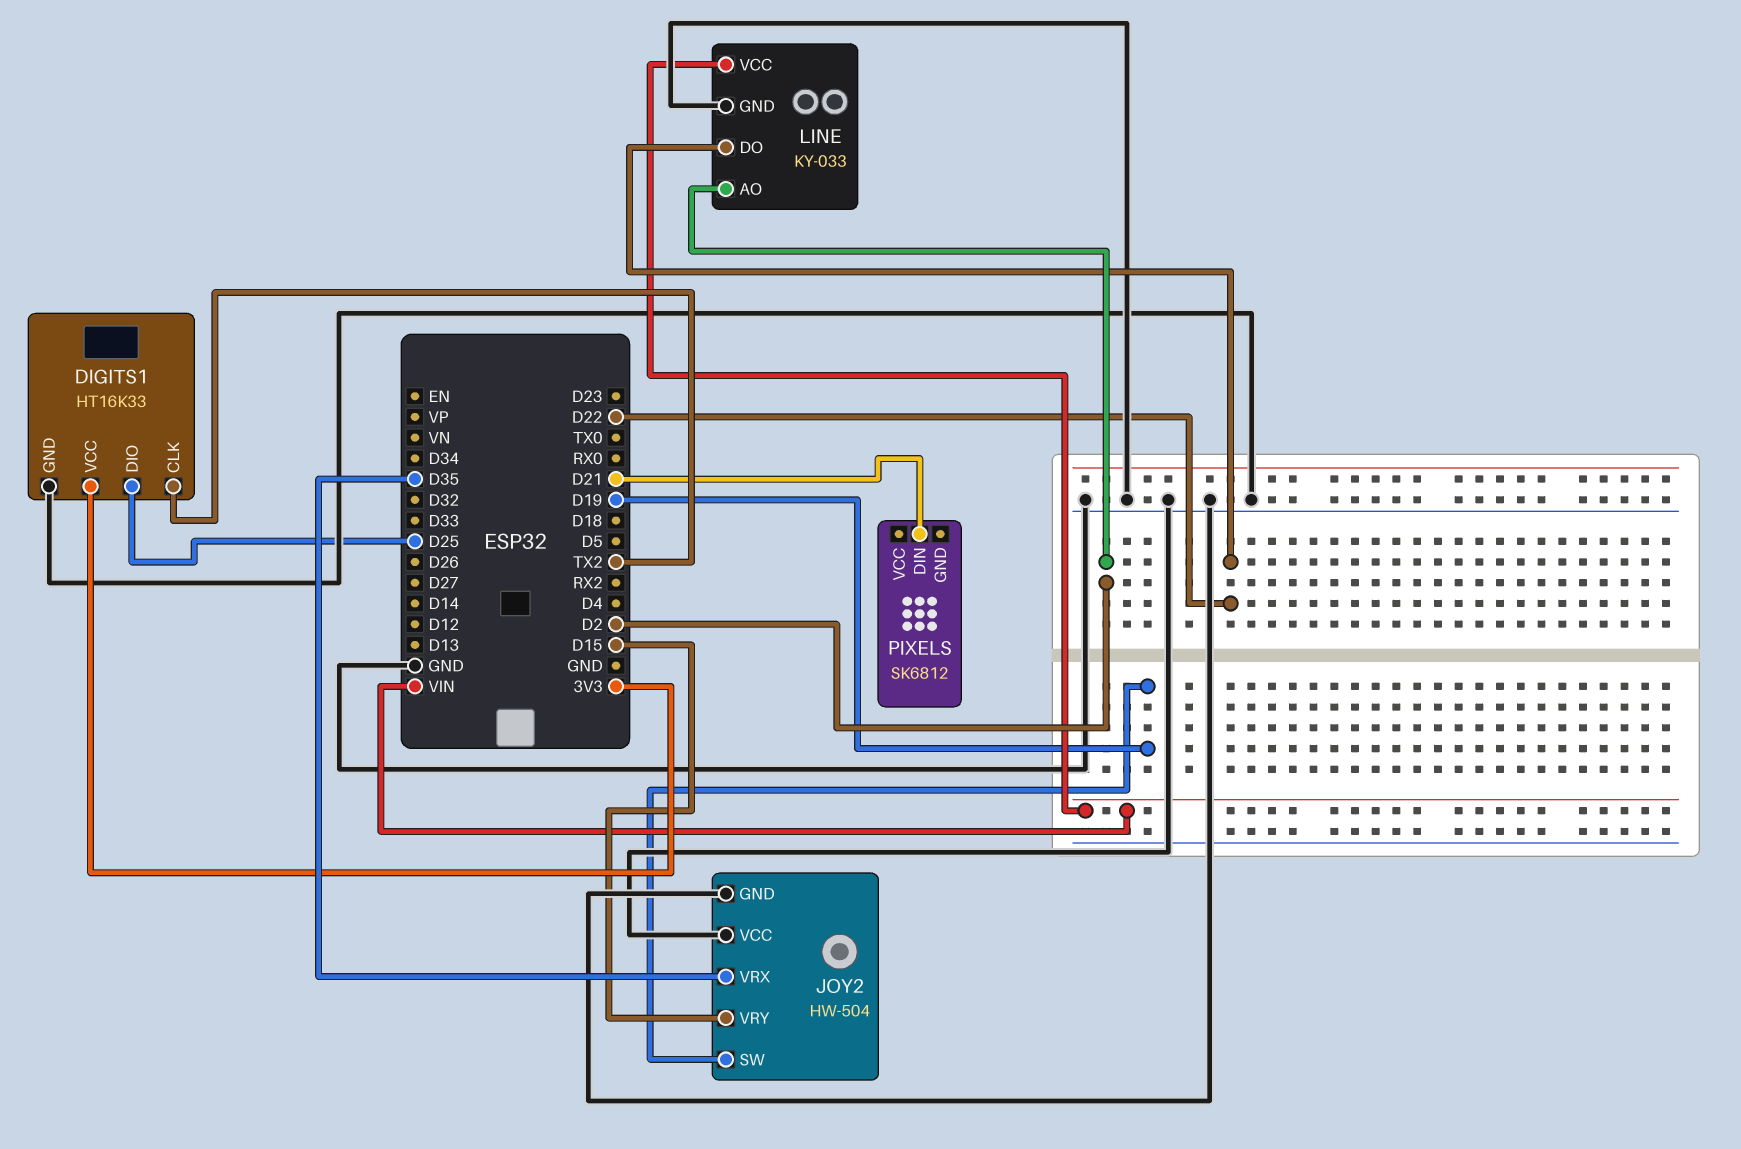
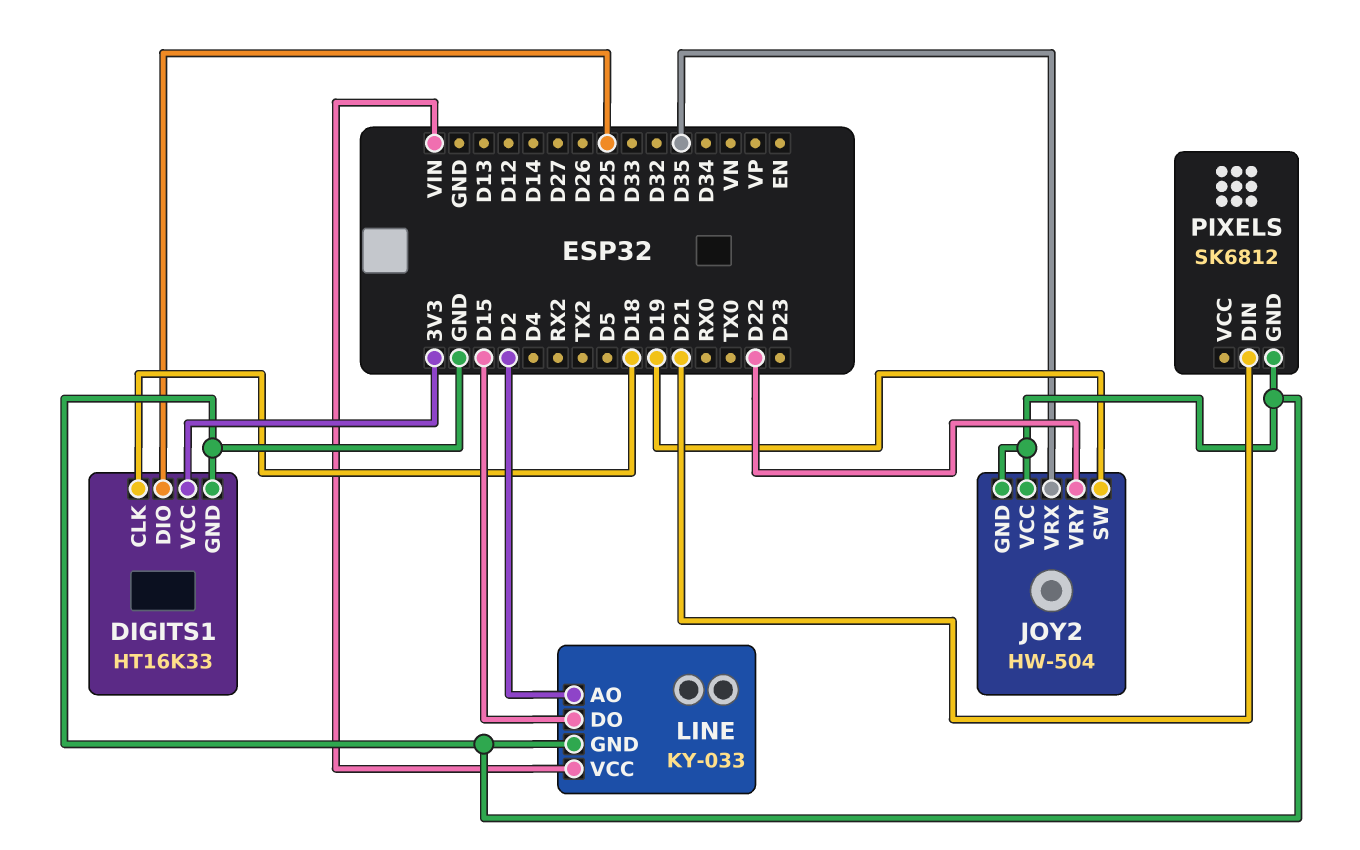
DIGITS1 pin CLK: TX2 -> D18
JOY2 pin VRY: D15 -> D22
LINE pin DO: D22 -> D15
PIXELS pin GND: none -> GND

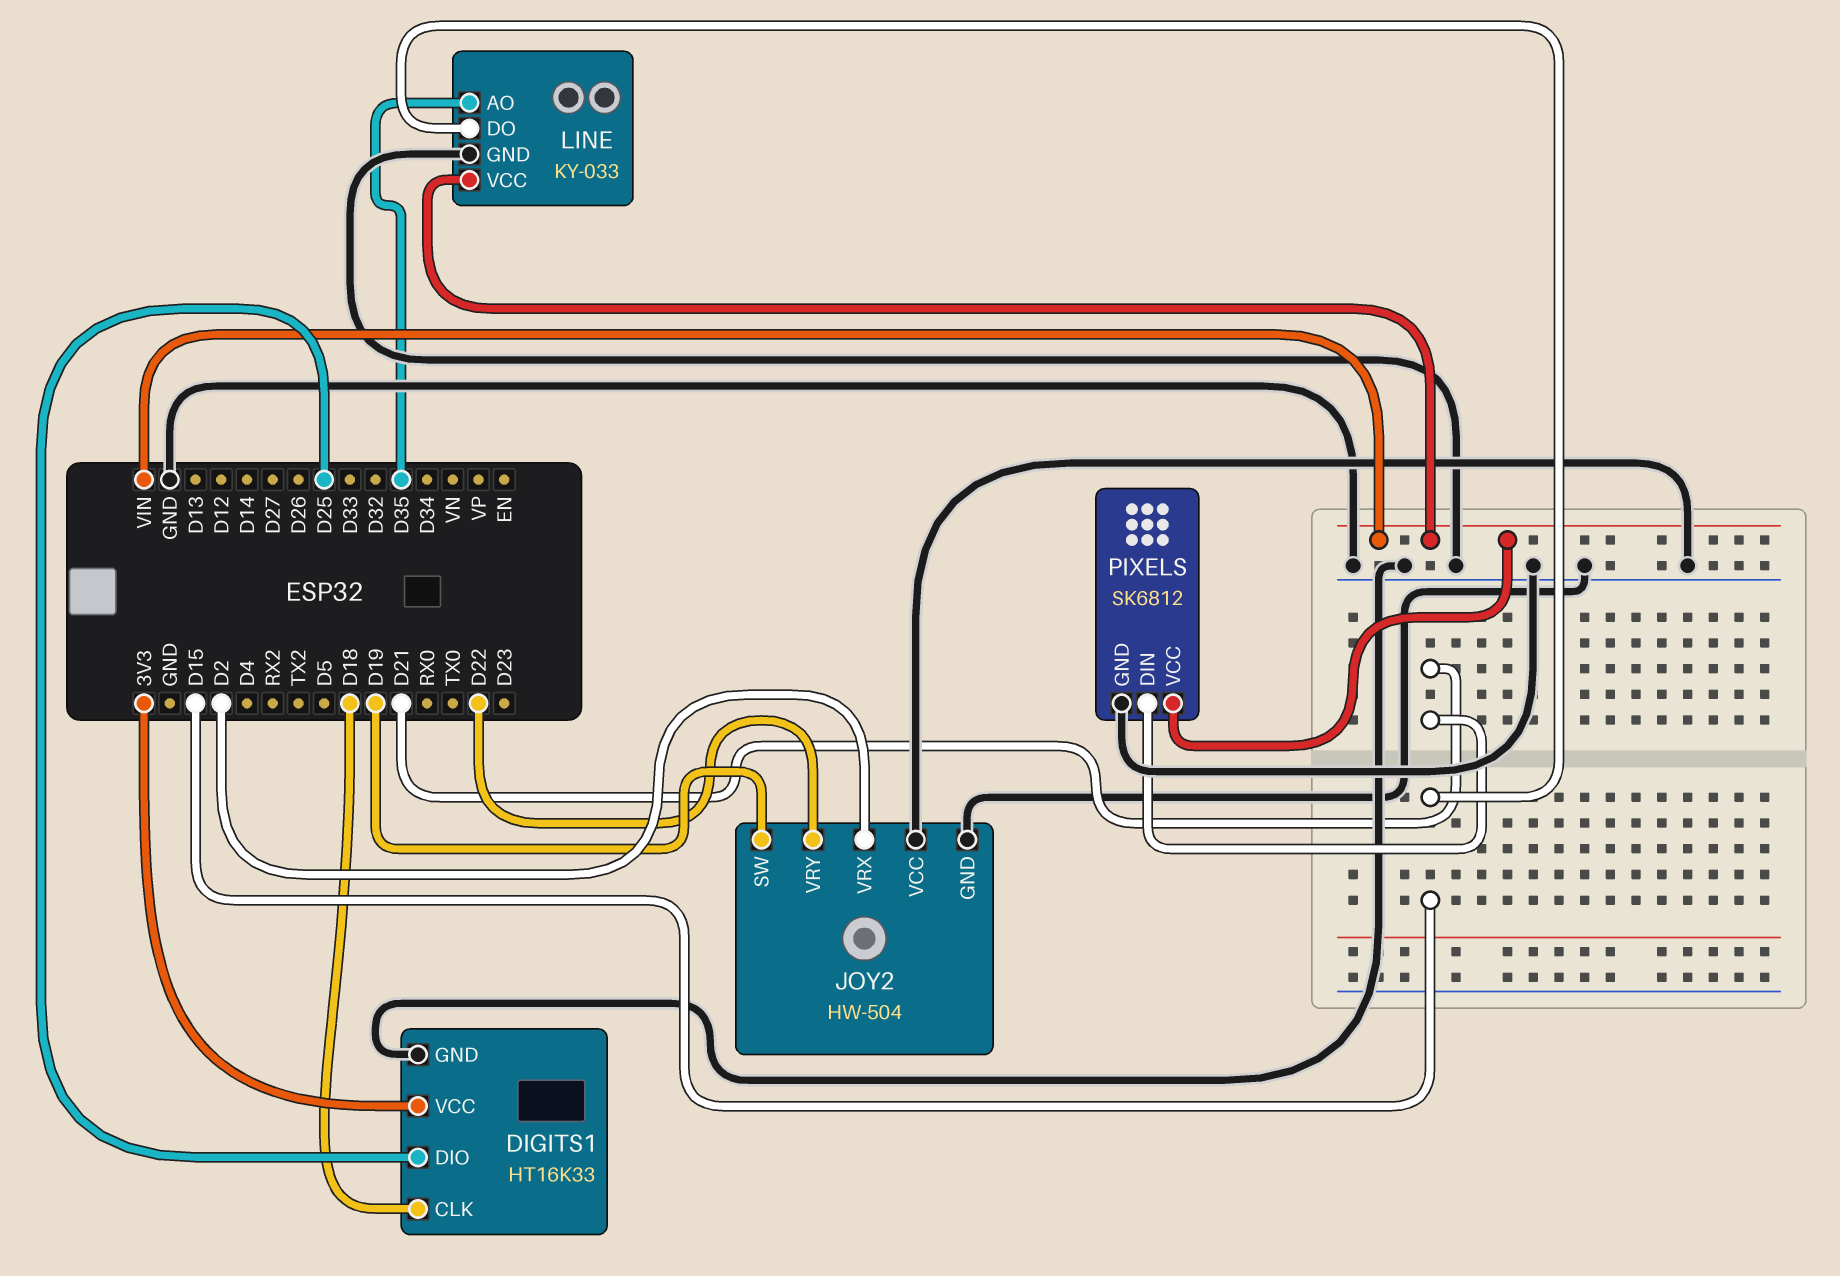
JOY2 pin VRX: D35 -> D2
LINE pin AO: D2 -> D35
PIXELS pin VCC: none -> VIN

